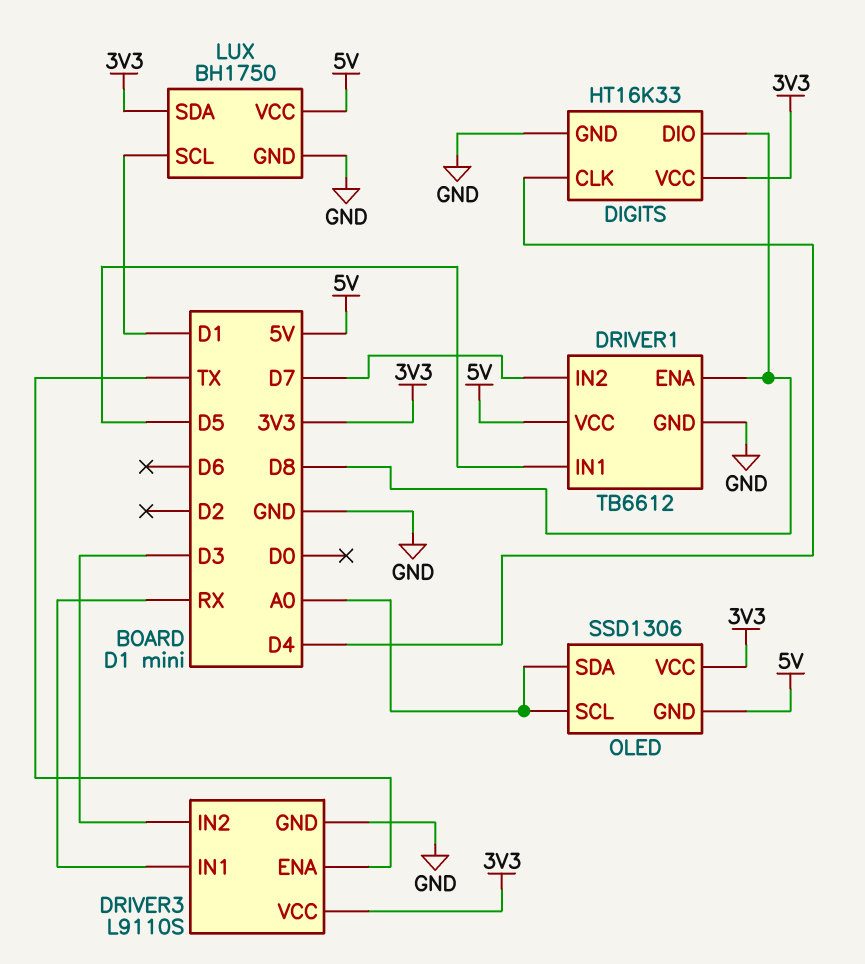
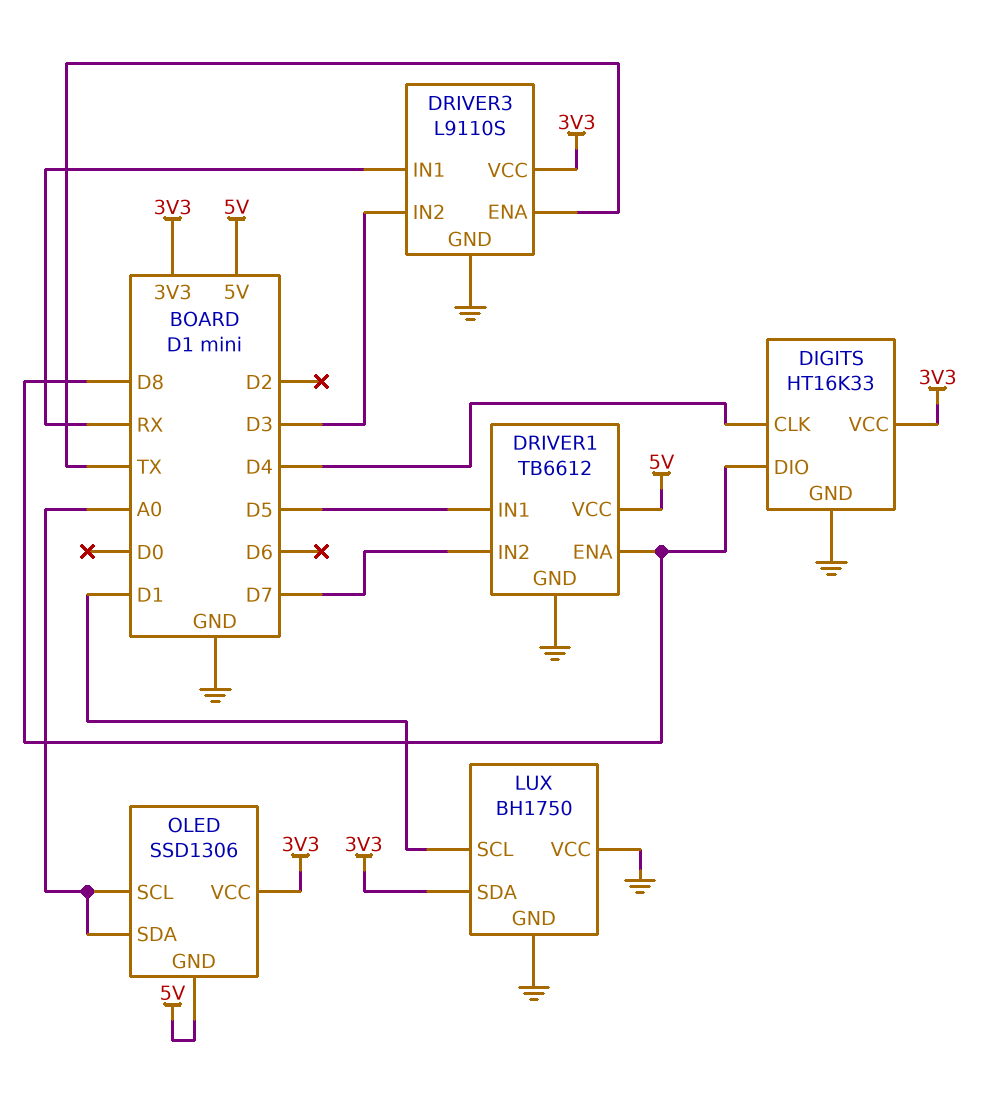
LUX pin VCC: 5V -> GND

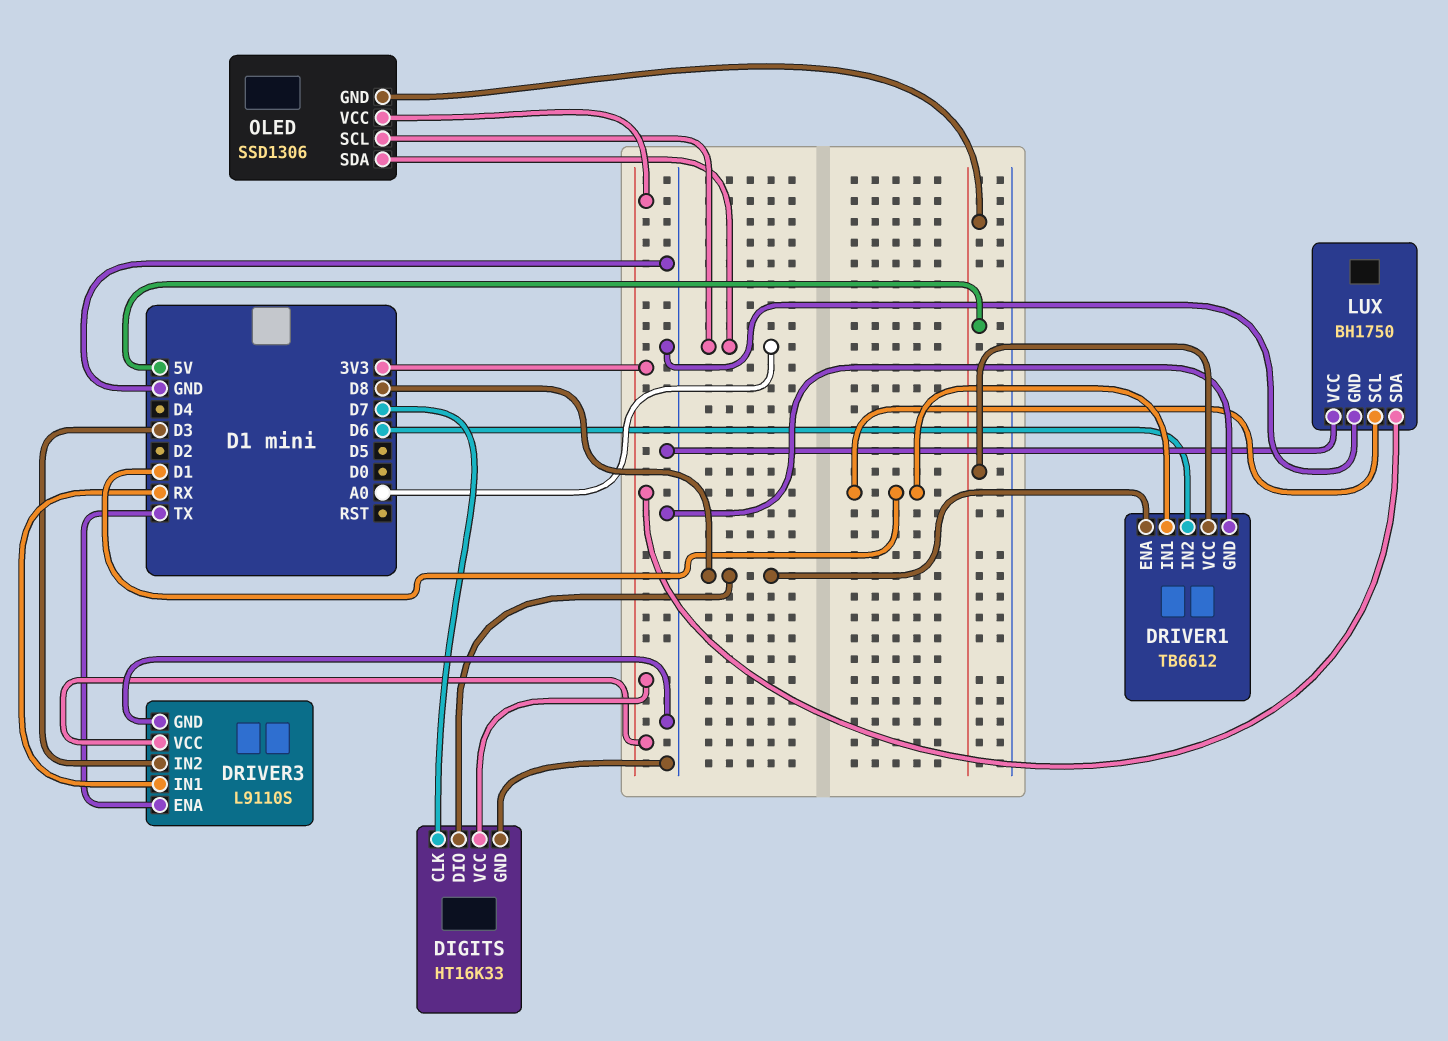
DIGITS pin CLK: D4 -> D7
DRIVER1 pin IN1: D5 -> D1
DRIVER1 pin IN2: D7 -> D6

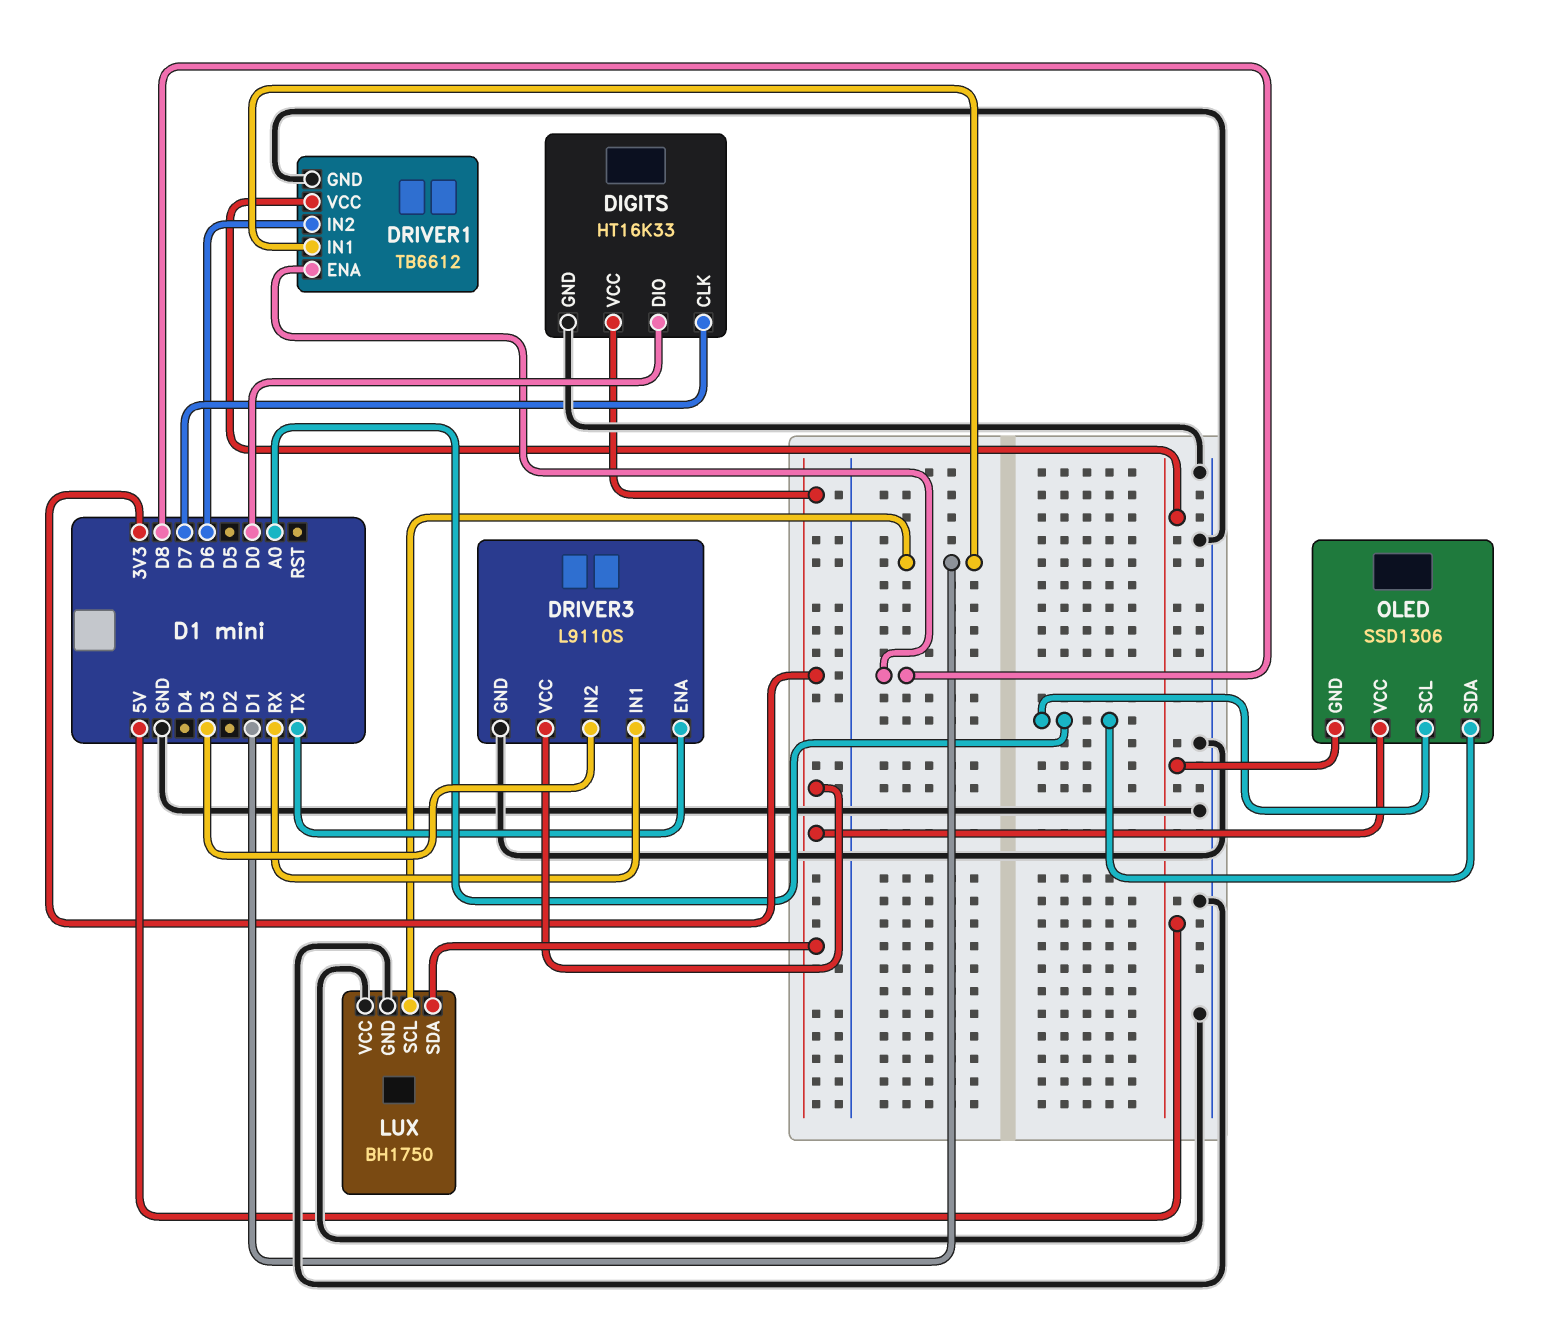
DIGITS pin DIO: D8 -> D0

